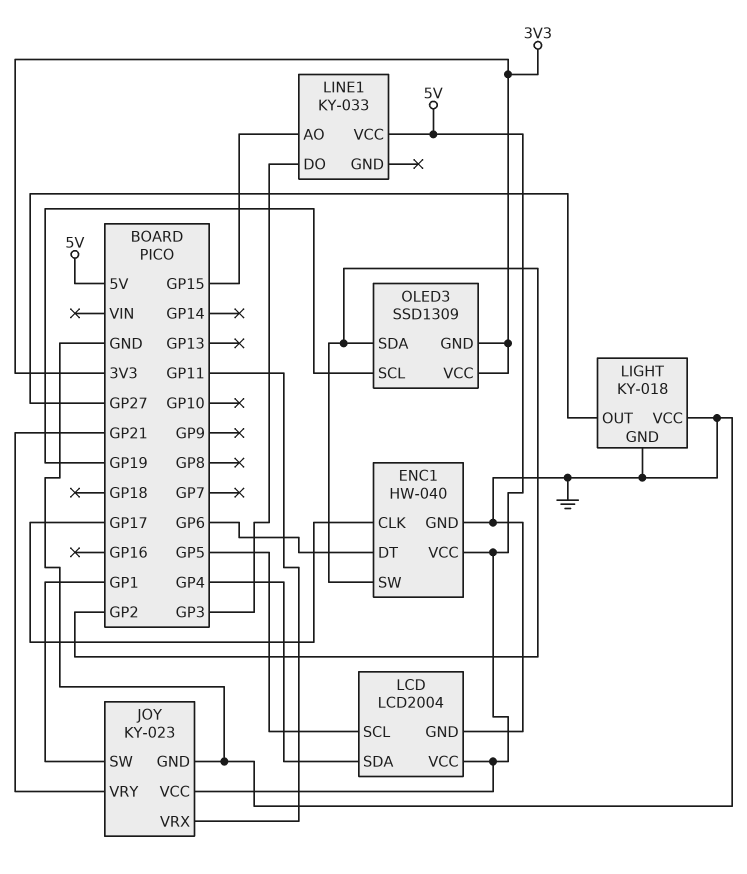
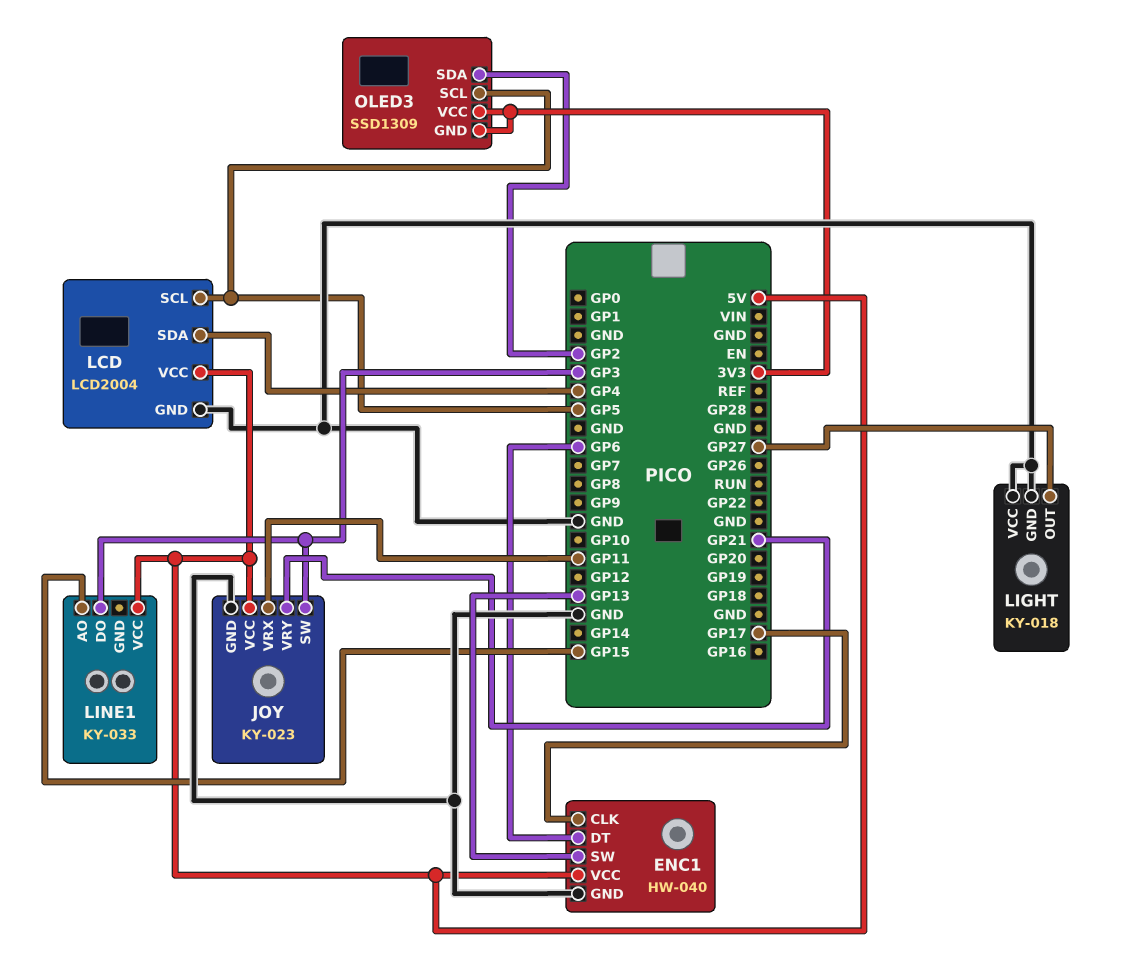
ENC1 pin SW: GP2 -> GP13
JOY pin SW: GP1 -> GP3
OLED3 pin SCL: GP19 -> GP5

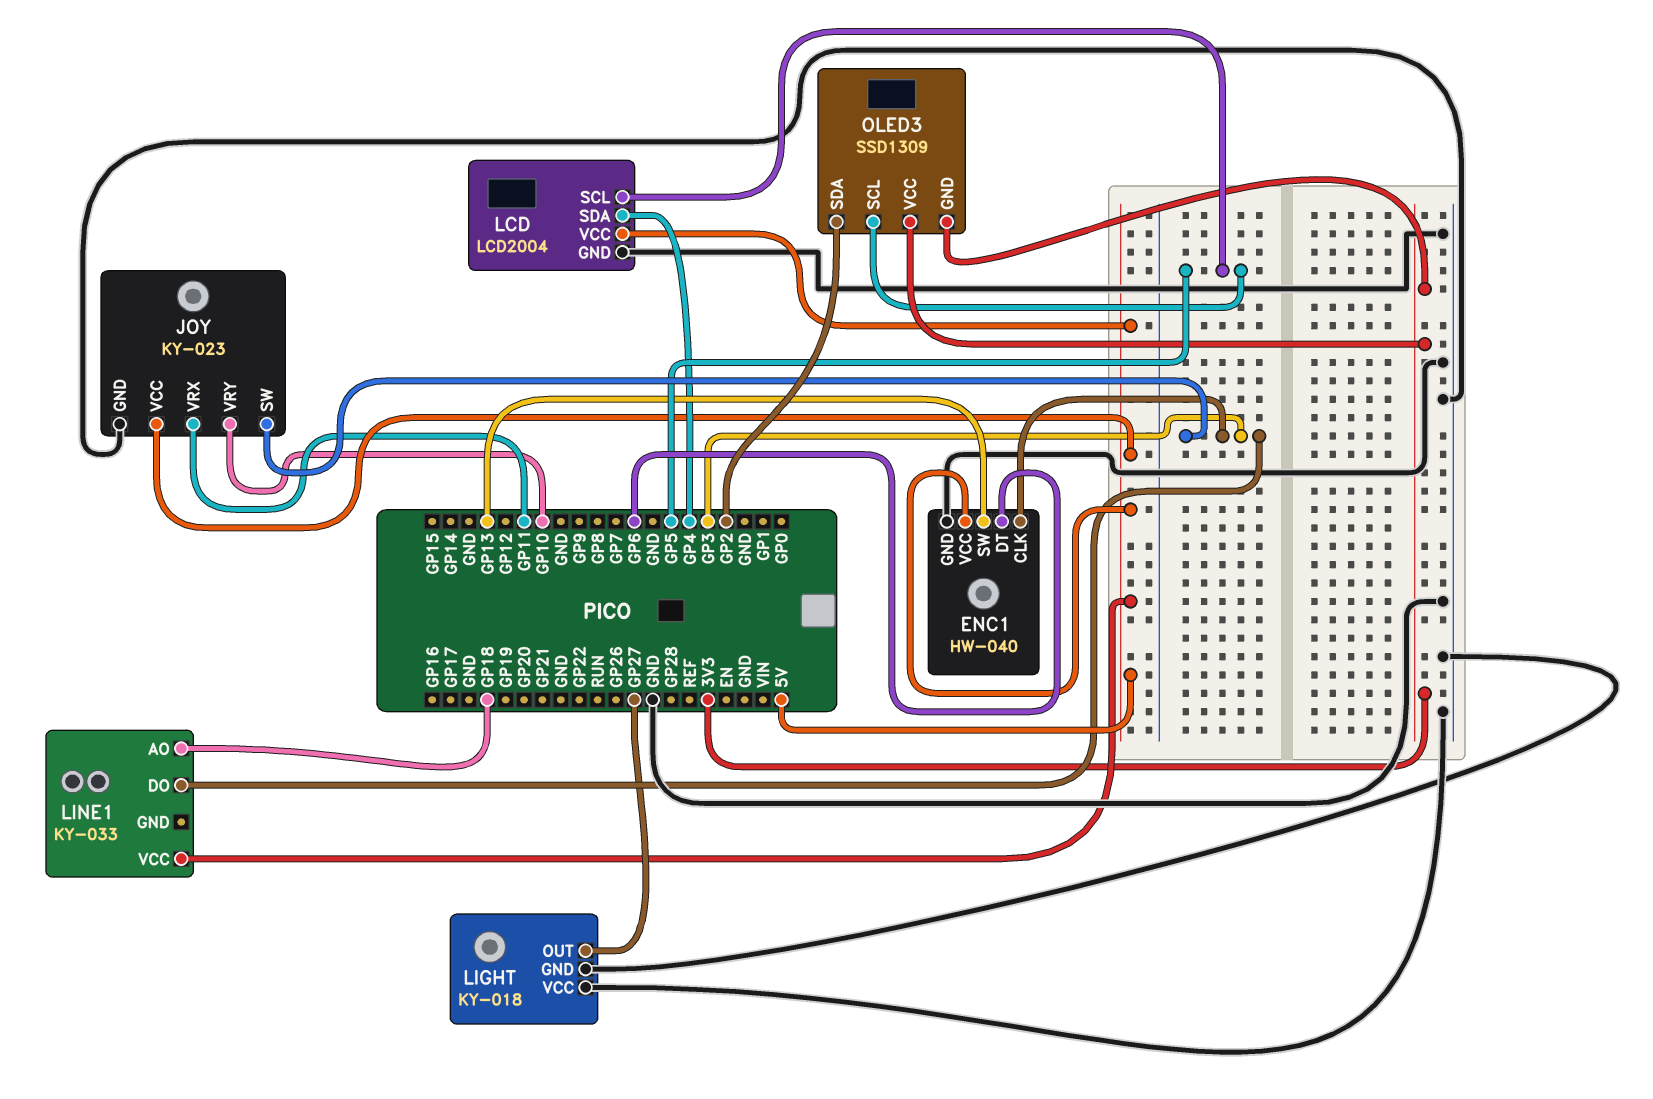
ENC1 pin CLK: GP17 -> GP3
JOY pin VRY: GP21 -> GP10
LINE1 pin AO: GP15 -> GP18

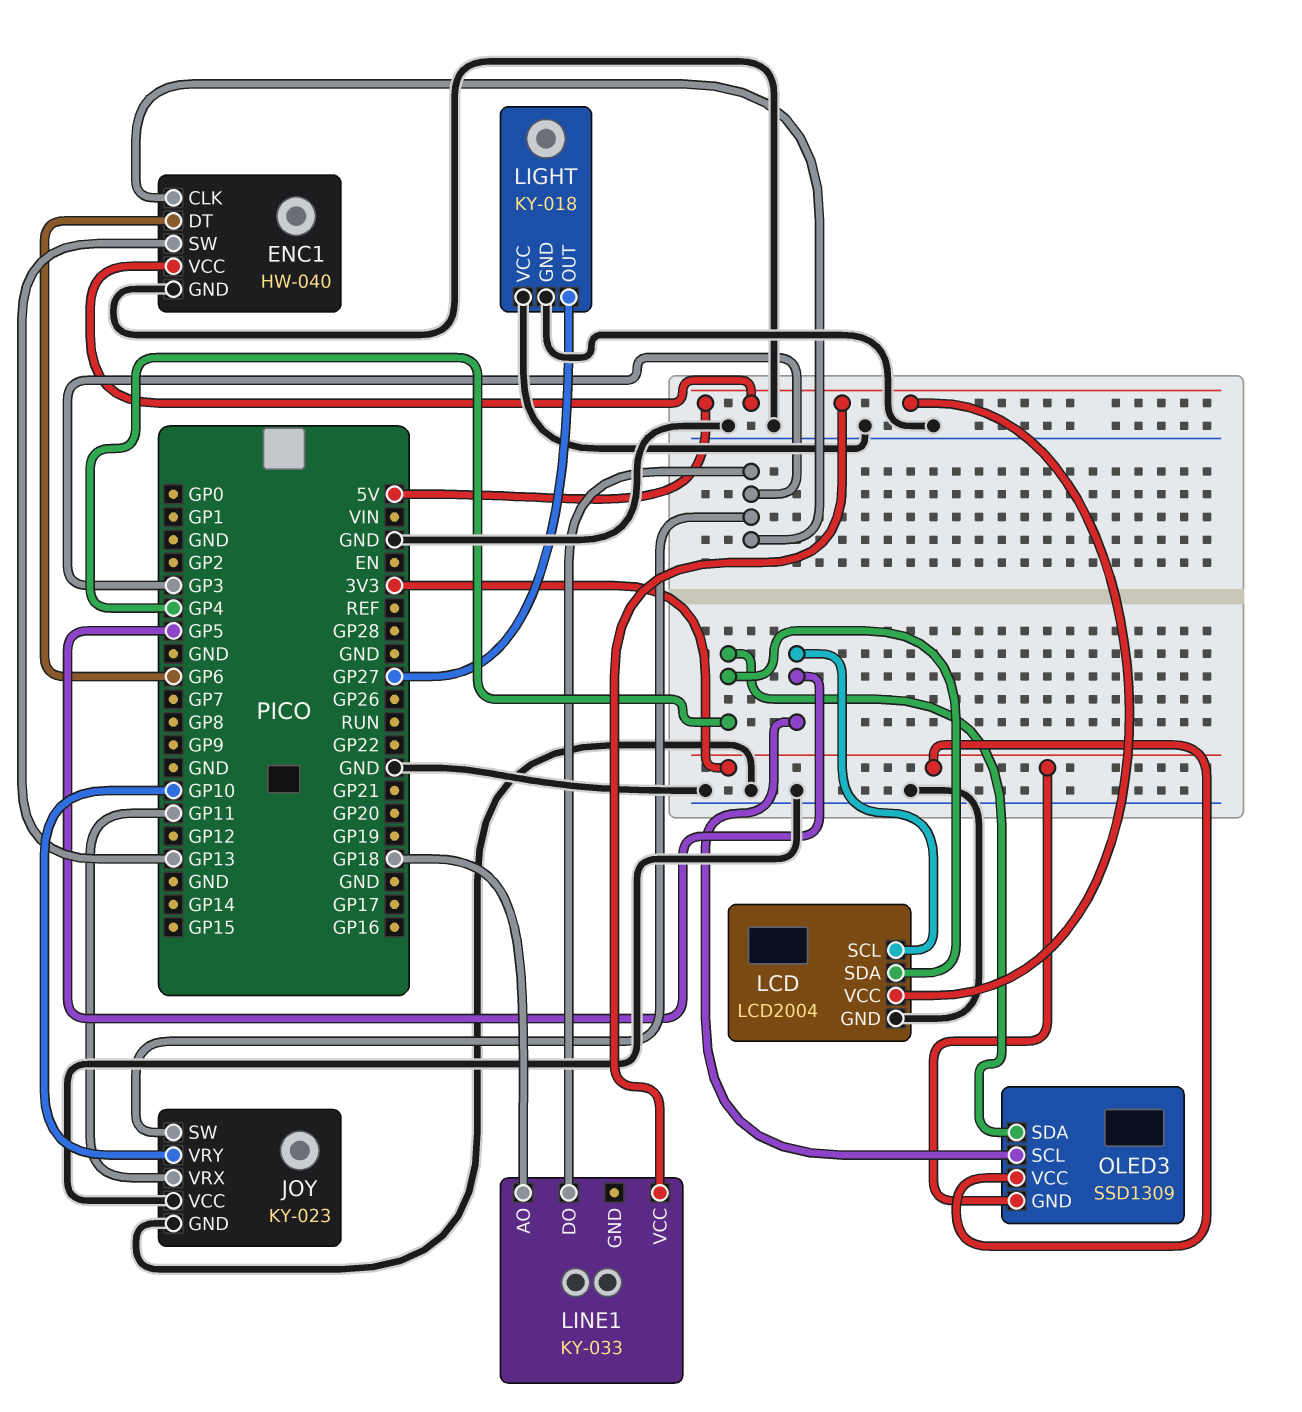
JOY pin VCC: 5V -> GND
OLED3 pin SDA: GP2 -> GP4

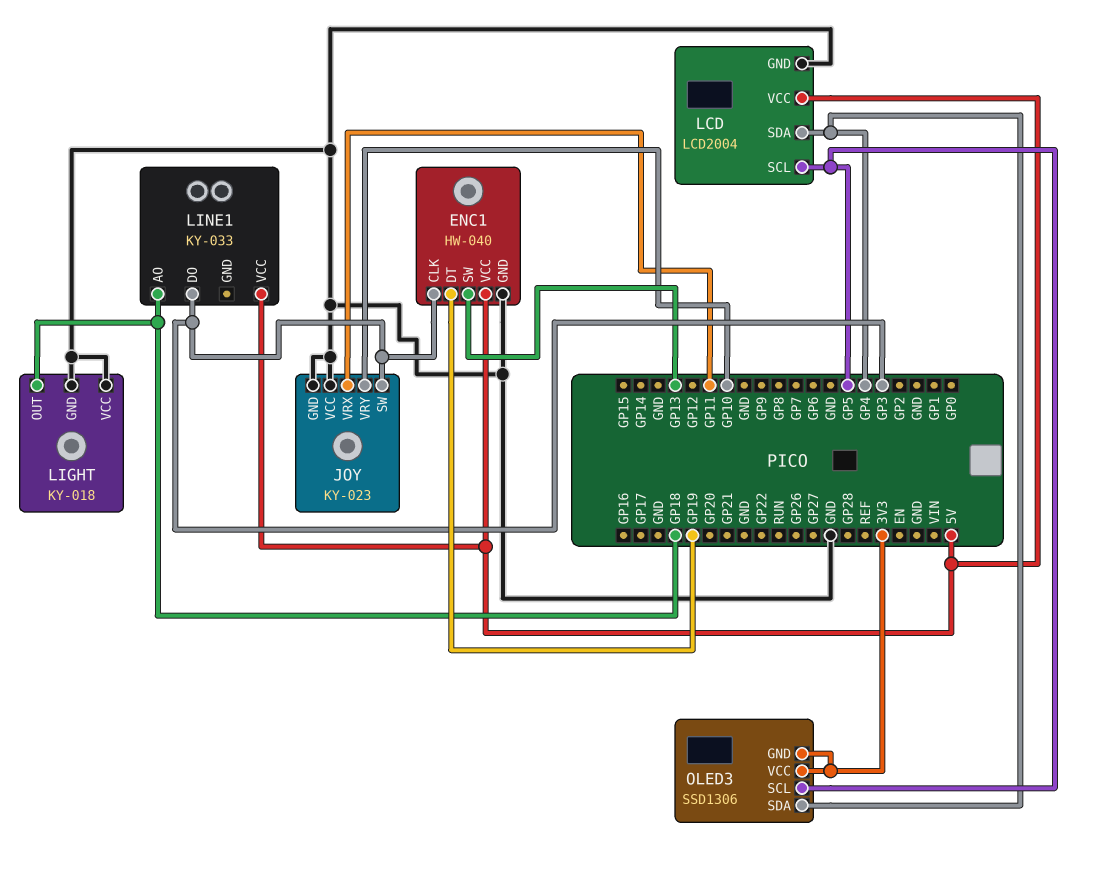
ENC1 pin DT: GP6 -> GP19
LIGHT pin OUT: GP27 -> GP18
OLED3: SSD1309 -> SSD1306

